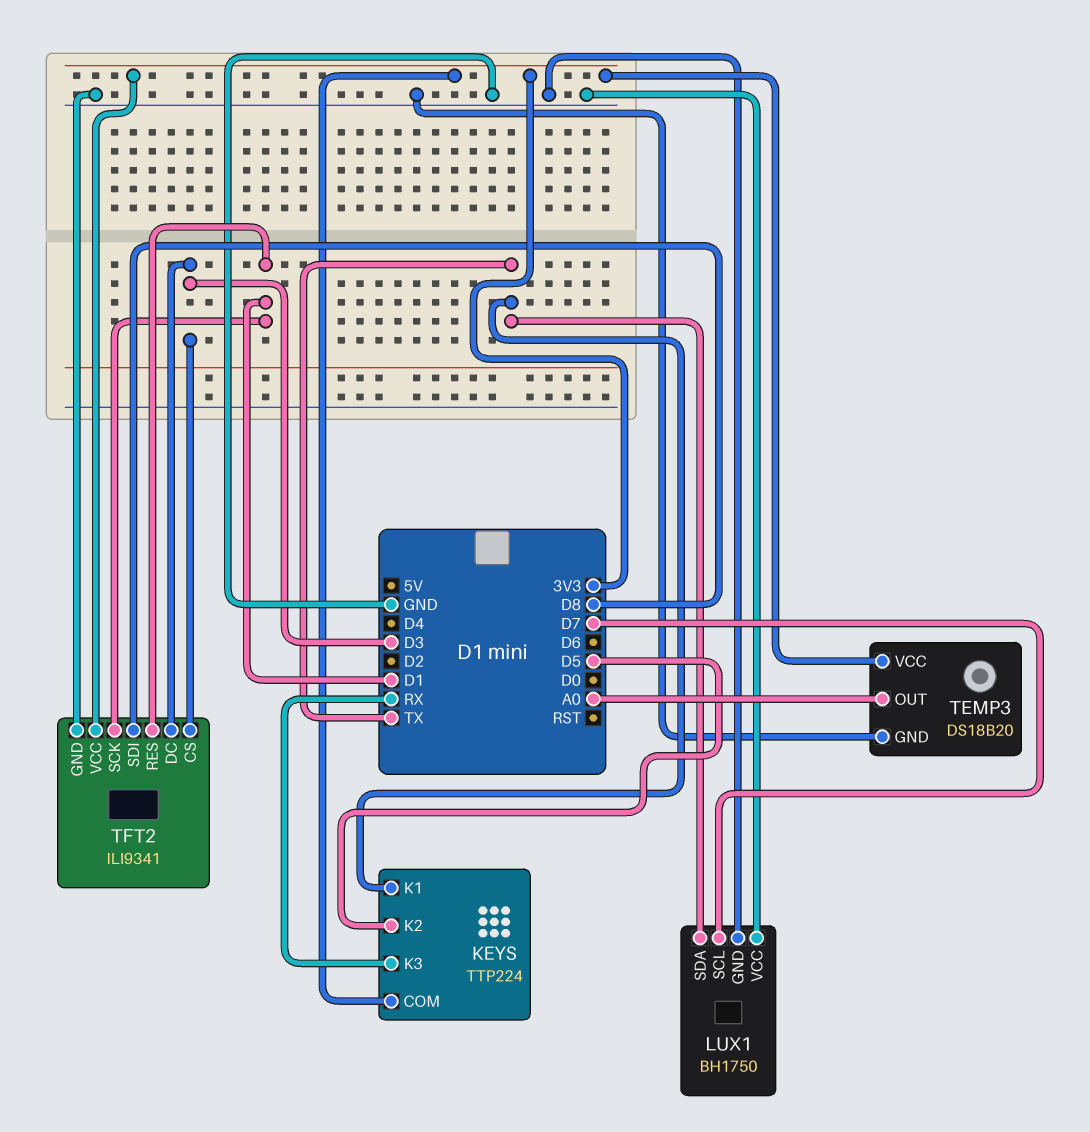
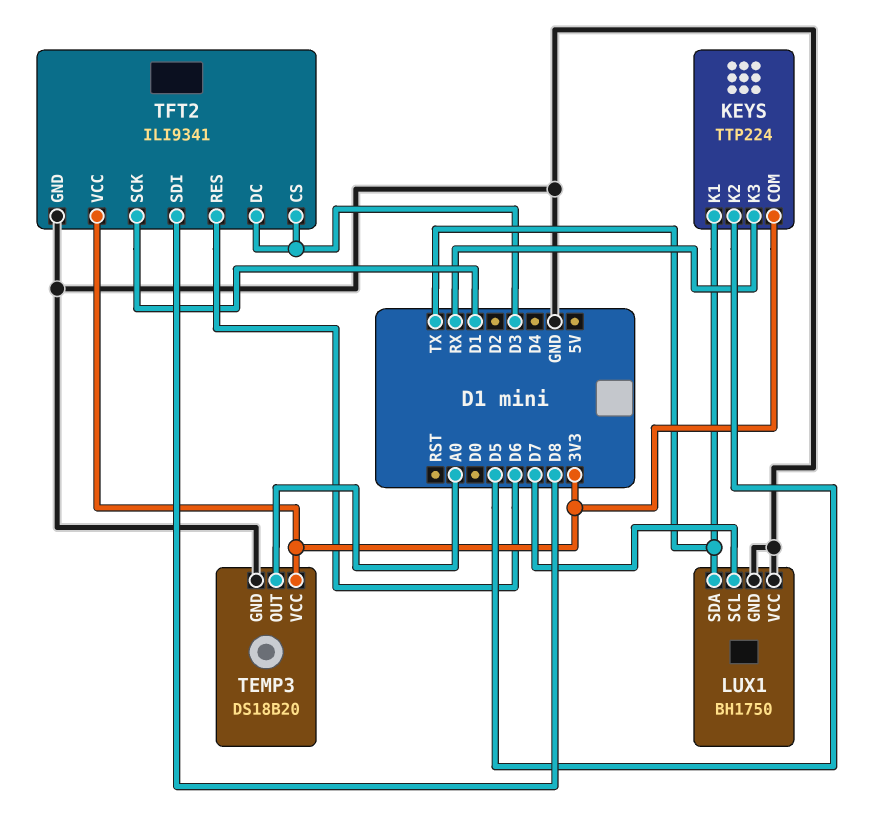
TFT2 pin RES: D1 -> D6

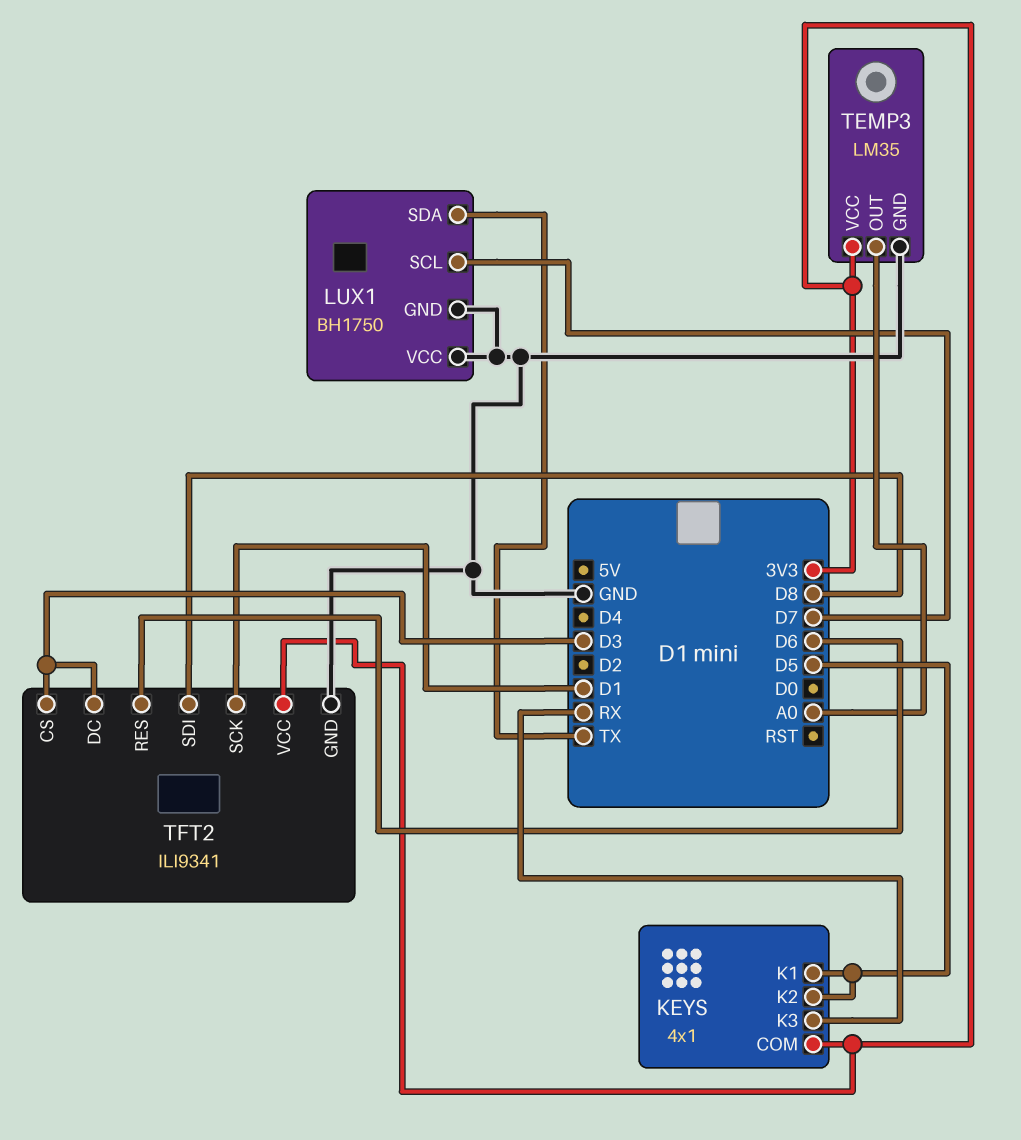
KEYS: TTP224 -> 4x1
KEYS pin K1: TX -> D5
TEMP3: DS18B20 -> LM35

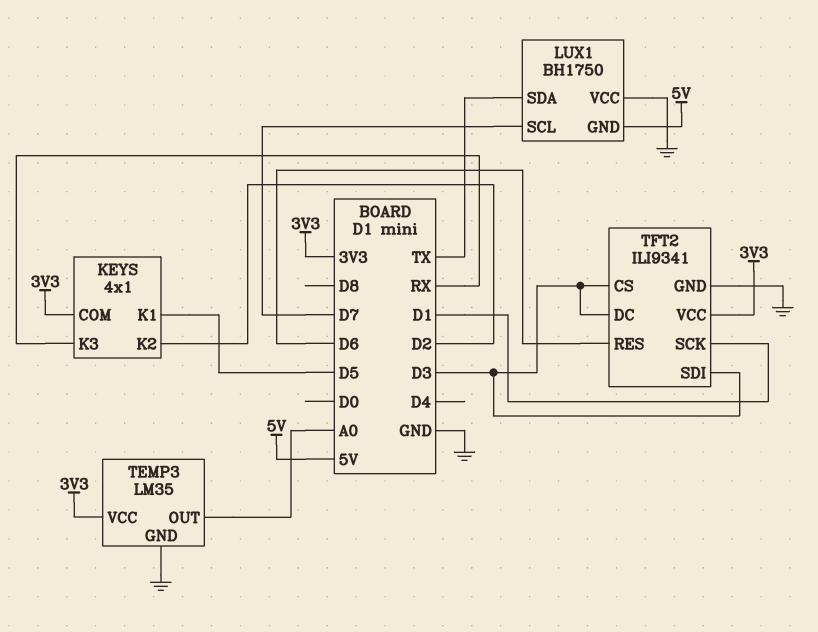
KEYS pin K2: D5 -> D2
LUX1 pin GND: GND -> 5V
TFT2 pin SDI: D8 -> D3

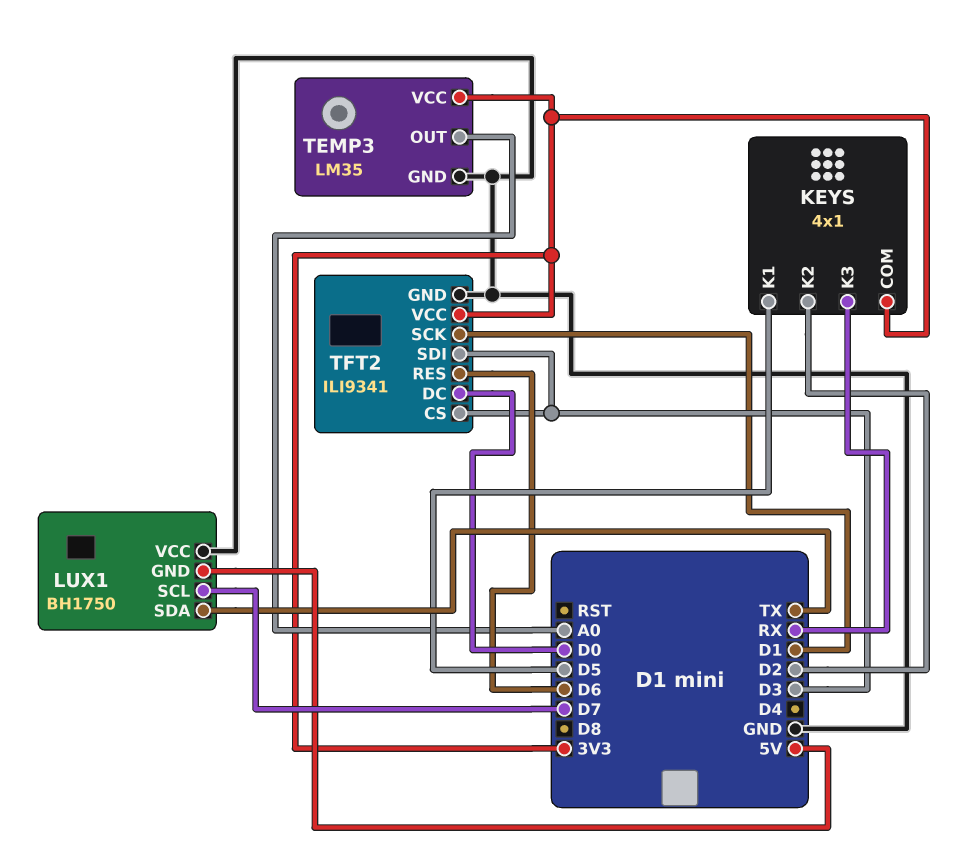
TFT2 pin DC: D3 -> D0

